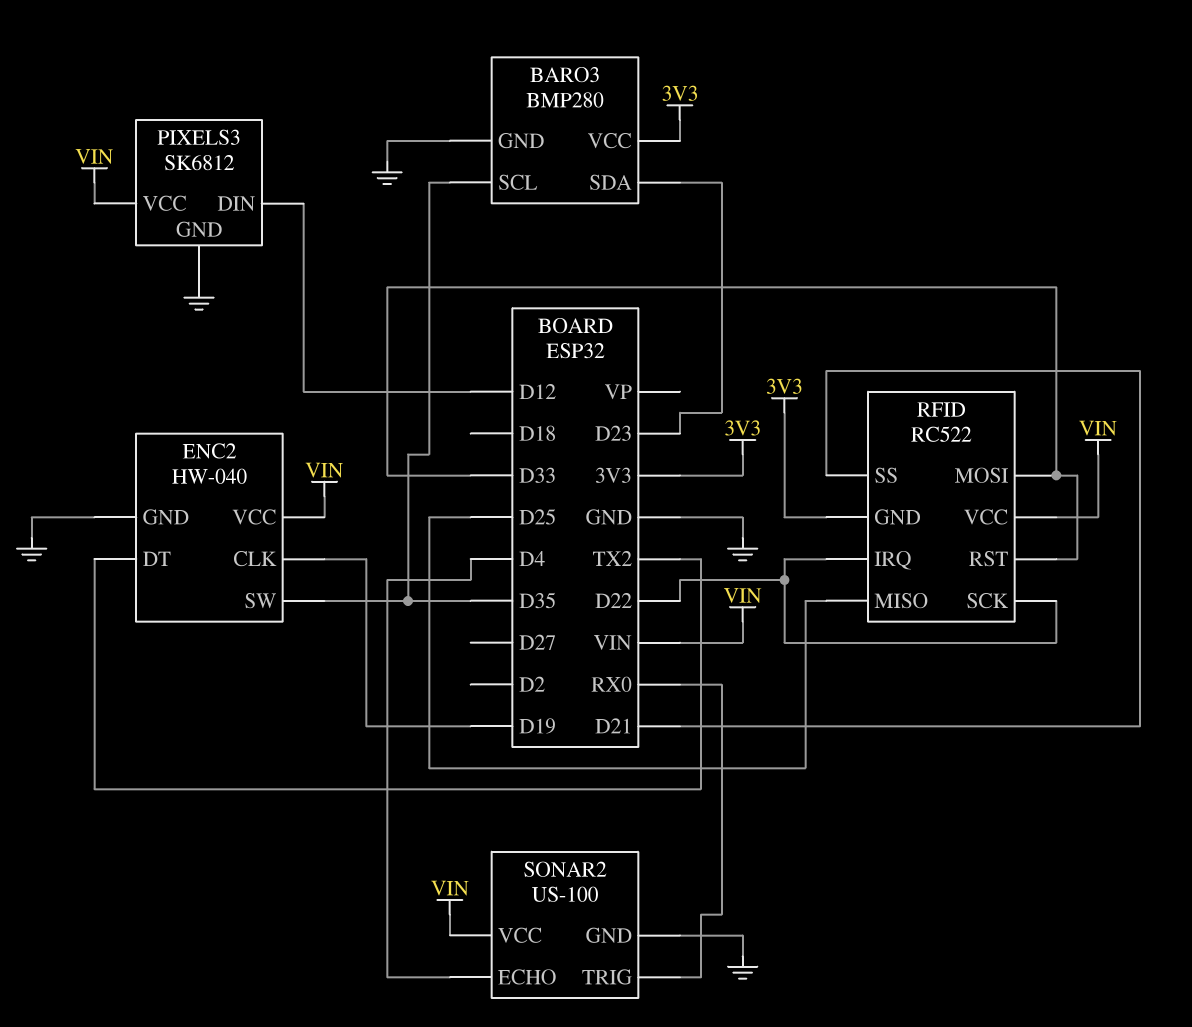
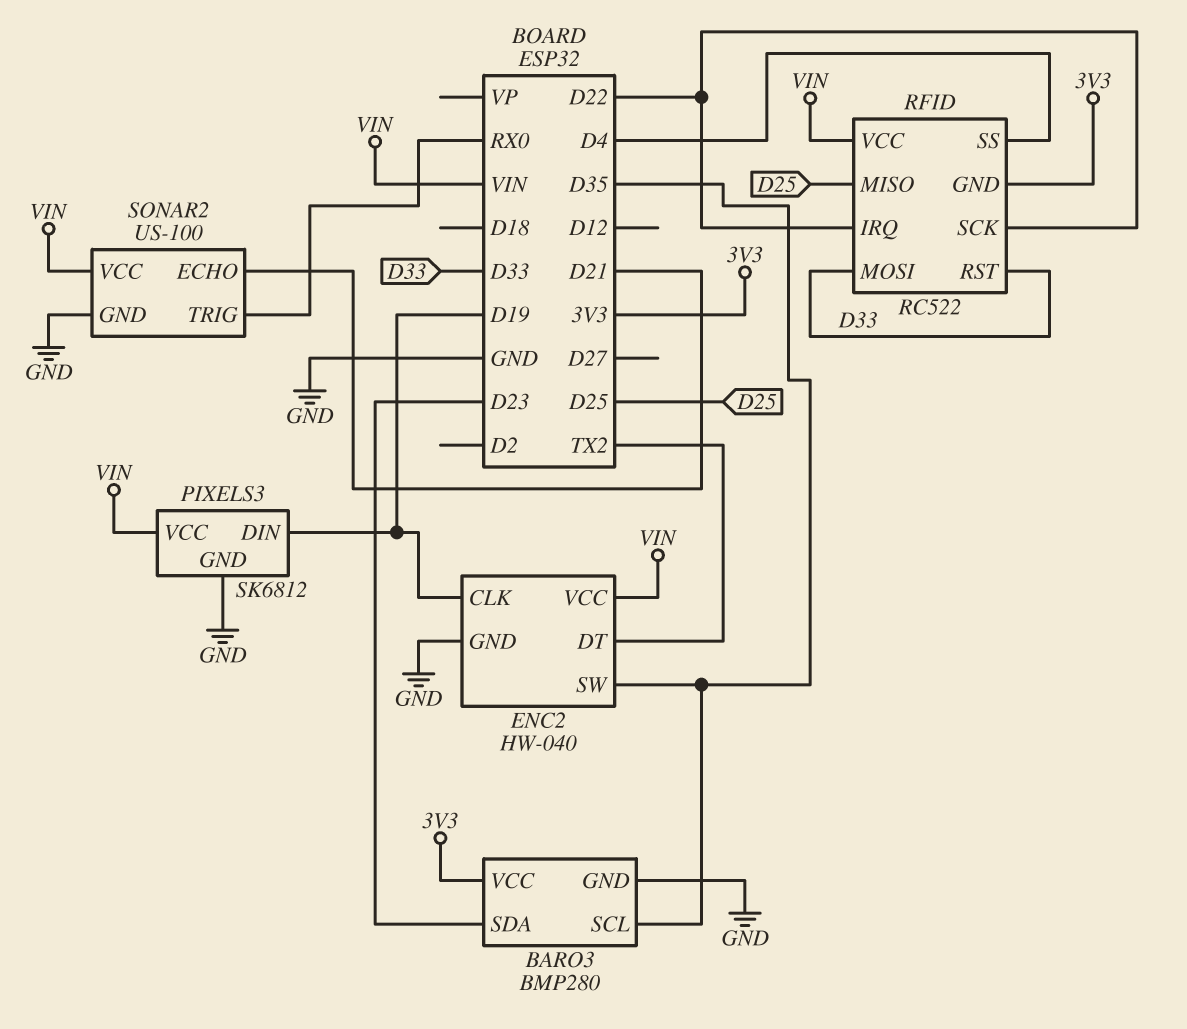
PIXELS3 pin DIN: D12 -> D19
RFID pin SS: D21 -> D4
SONAR2 pin ECHO: D4 -> D21

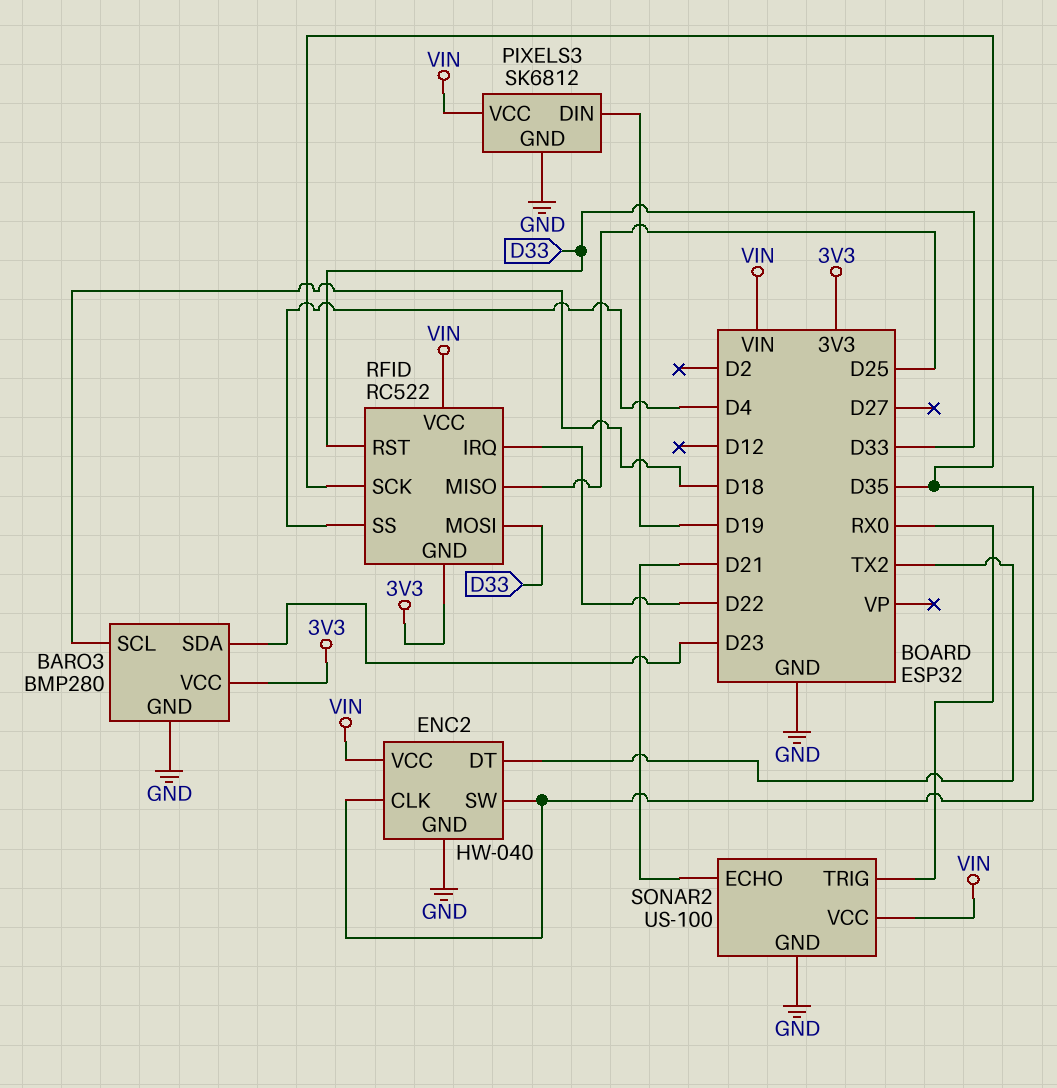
BARO3 pin SCL: D35 -> D18
ENC2 pin CLK: D19 -> D35
RFID pin SCK: D22 -> D35

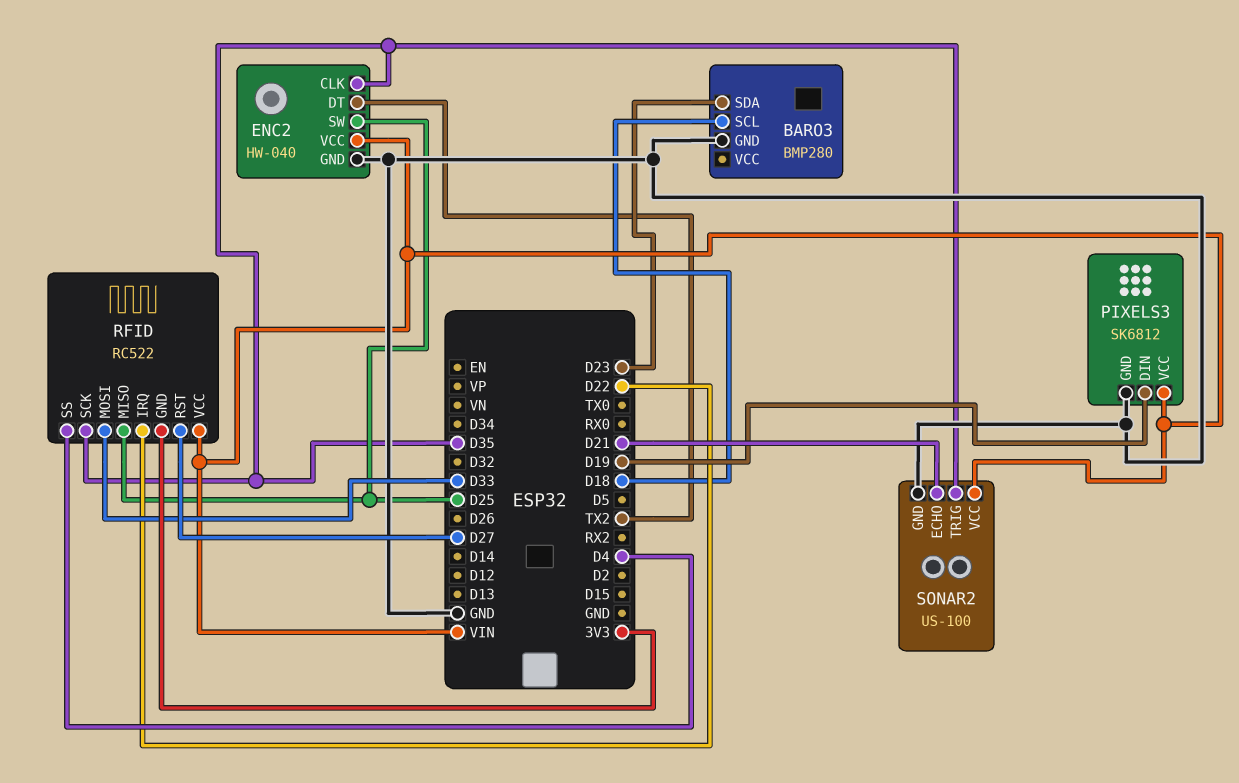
BARO3 pin VCC: 3V3 -> none
ENC2 pin SW: D35 -> D25
RFID pin RST: D33 -> D27
SONAR2 pin TRIG: RX0 -> D35

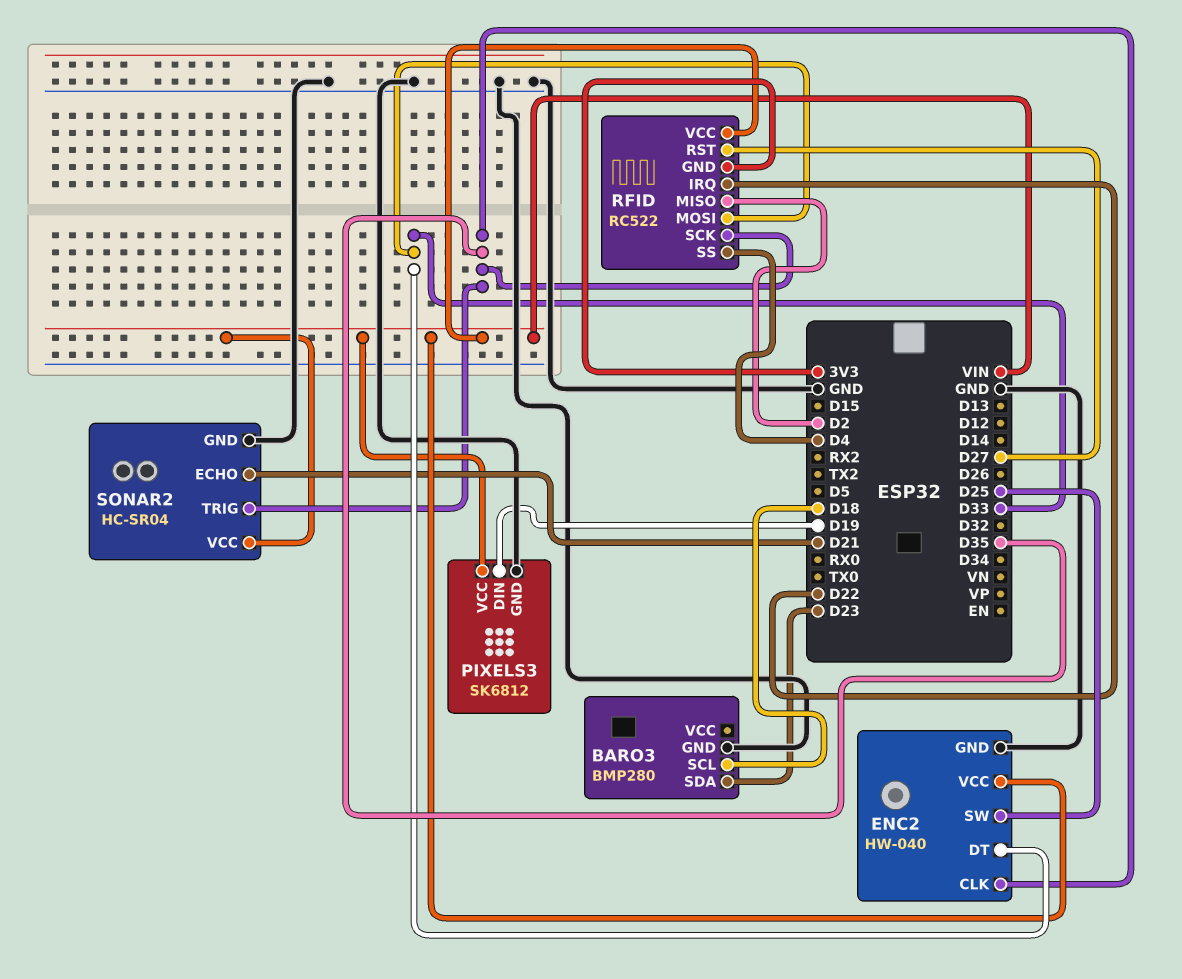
ENC2 pin DT: TX2 -> D33
RFID pin MISO: D25 -> D2
SONAR2: US-100 -> HC-SR04

